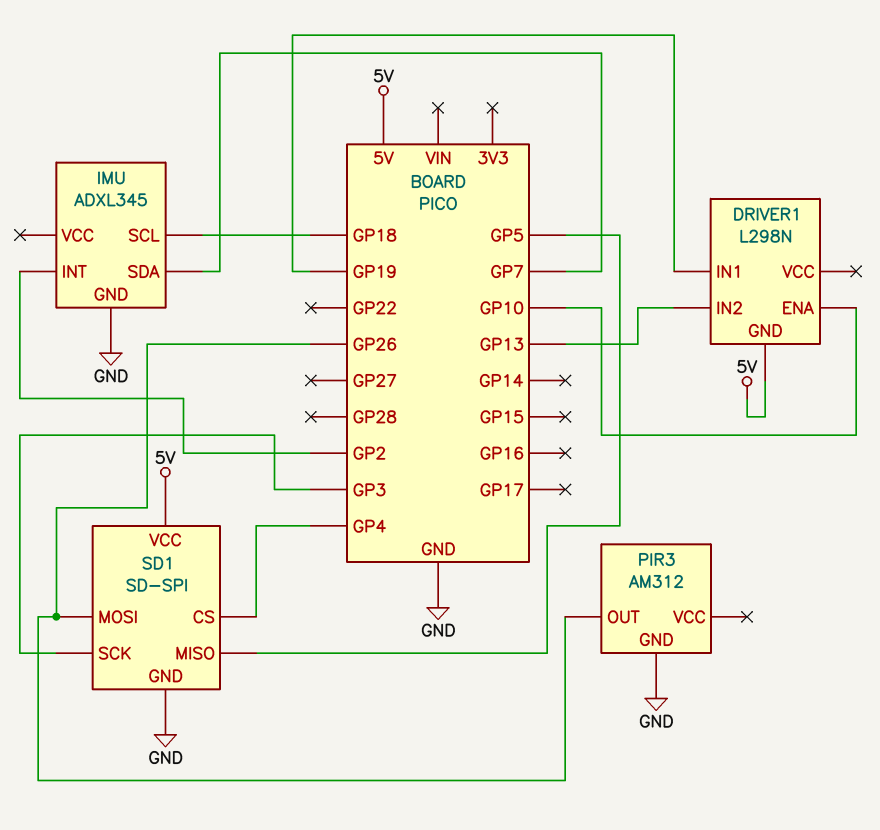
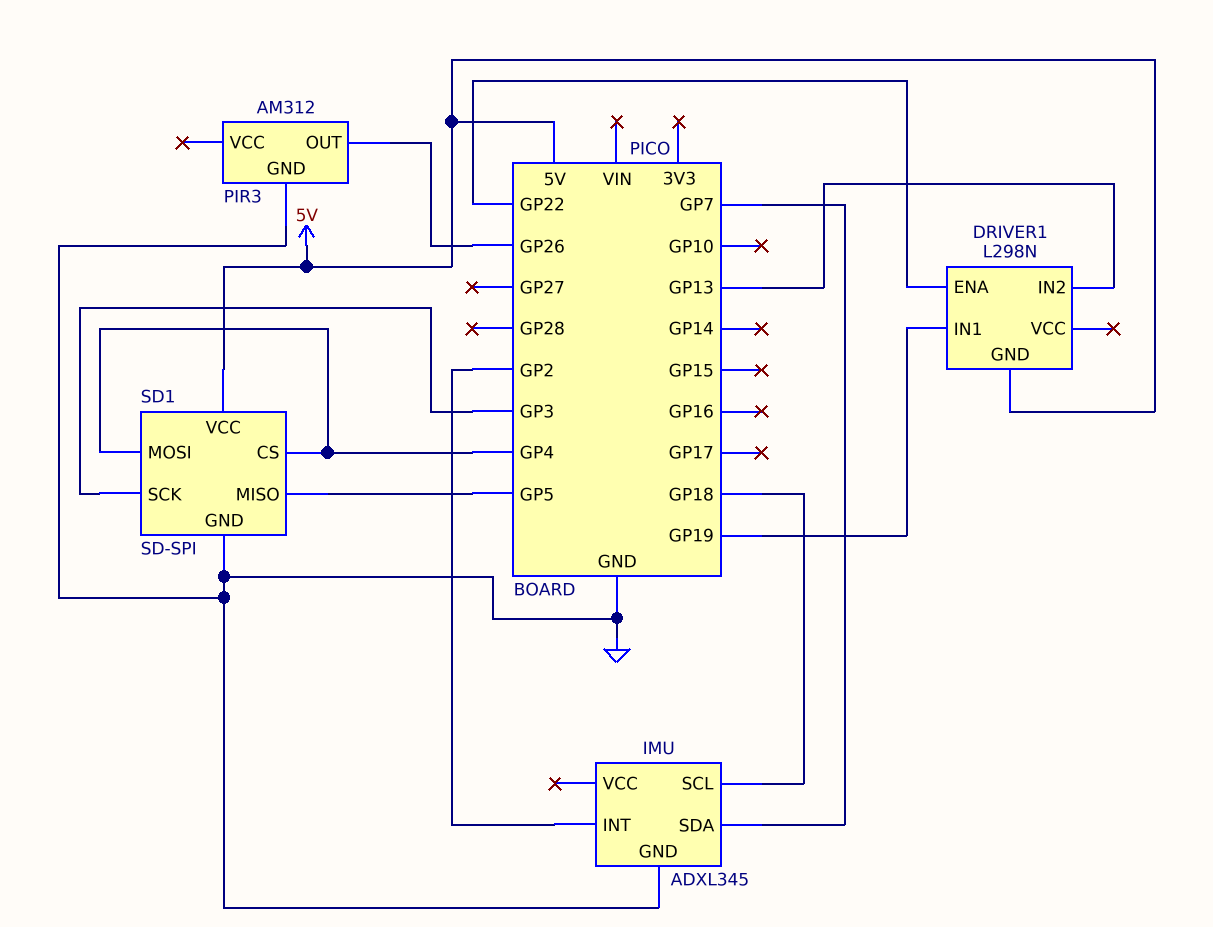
DRIVER1 pin ENA: GP10 -> GP22
SD1 pin MOSI: GP26 -> GP4

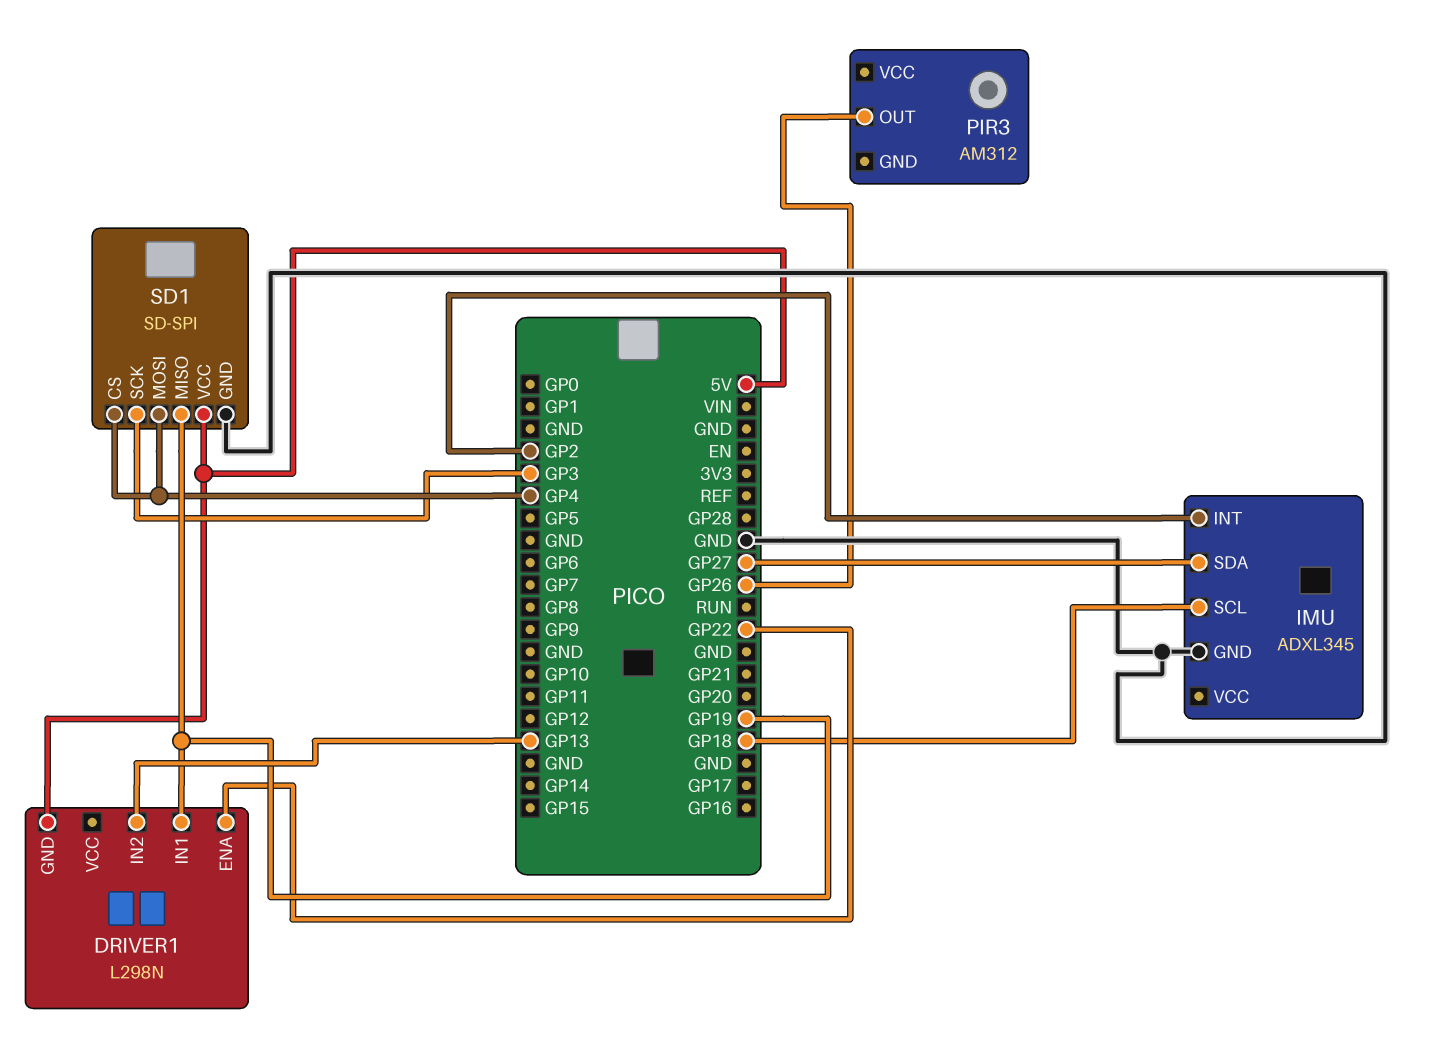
IMU pin SDA: GP7 -> GP27
PIR3 pin GND: GND -> none
SD1 pin MISO: GP5 -> GP19

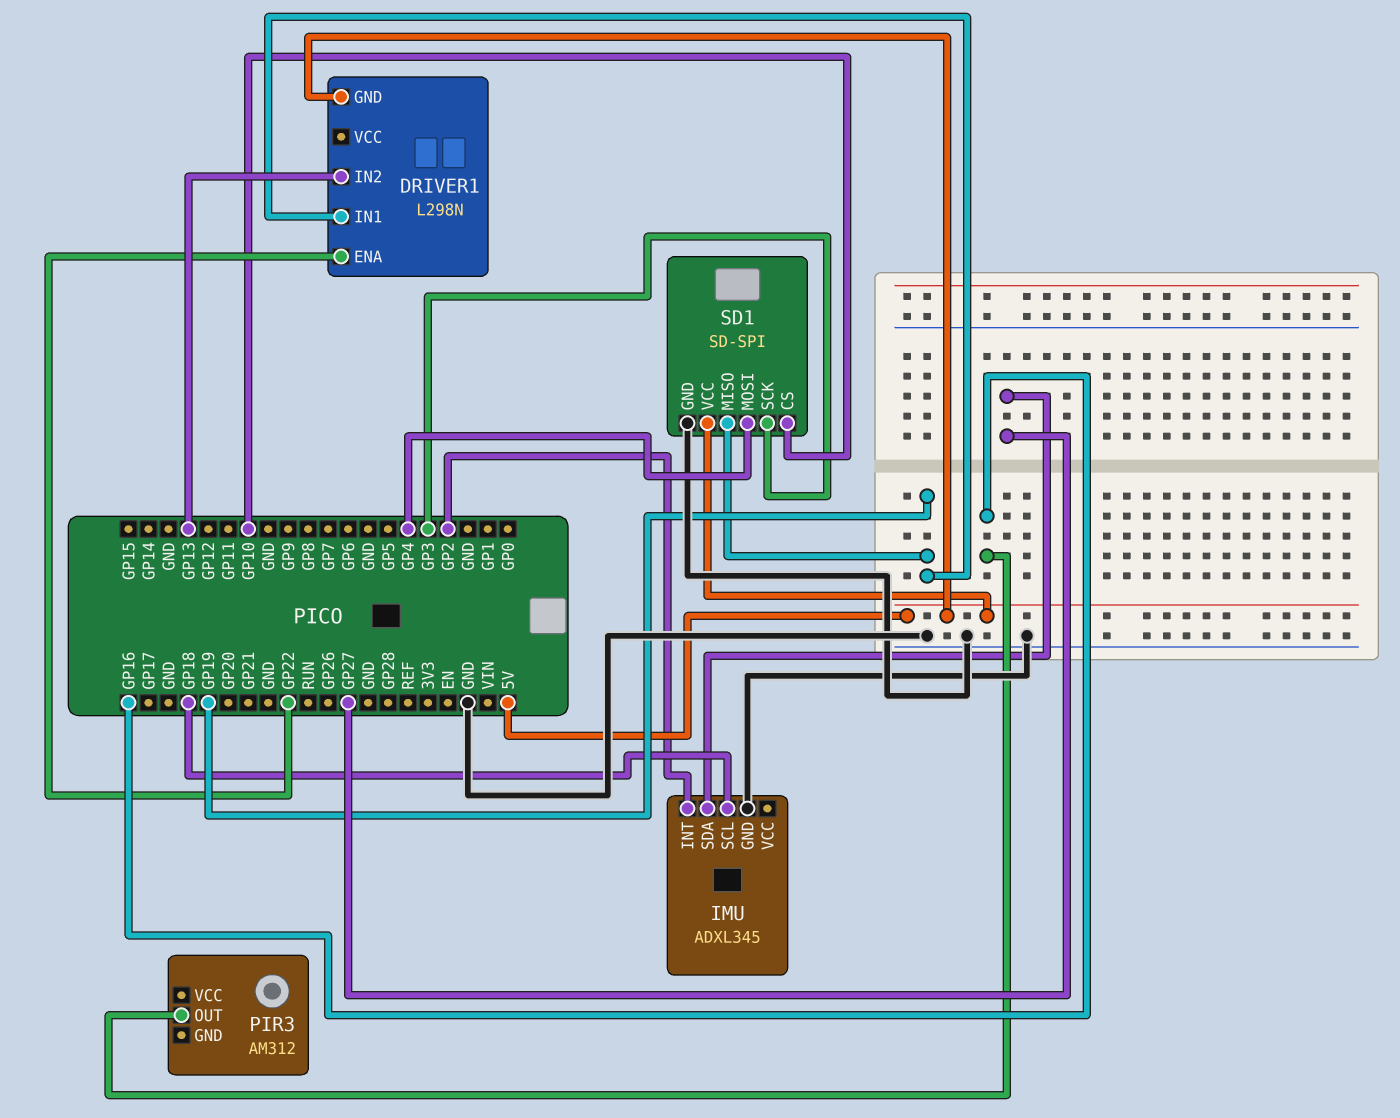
PIR3 pin OUT: GP26 -> GP16
SD1 pin CS: GP4 -> GP10

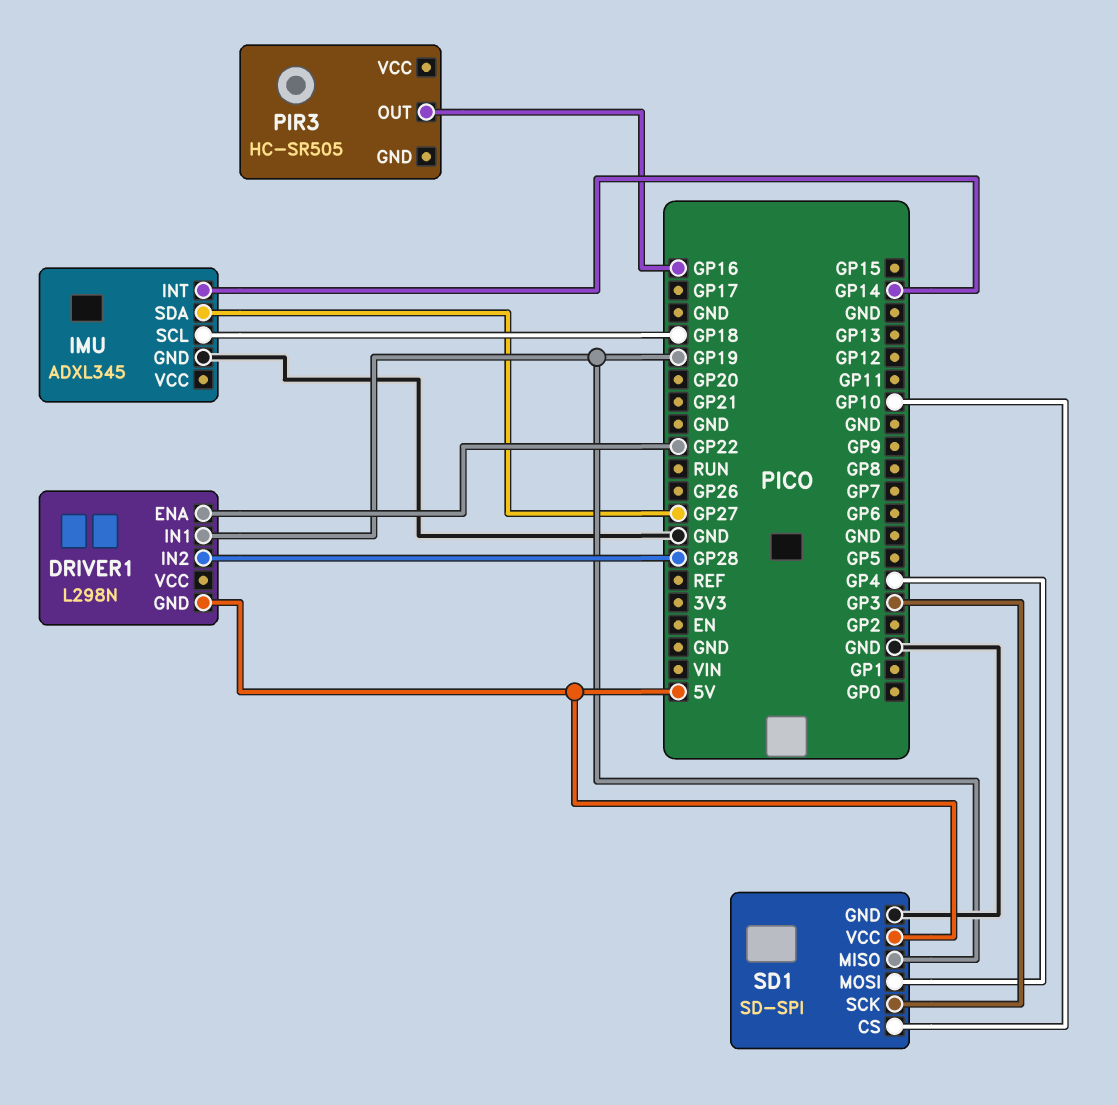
DRIVER1 pin IN2: GP13 -> GP28
IMU pin INT: GP2 -> GP14
PIR3: AM312 -> HC-SR505

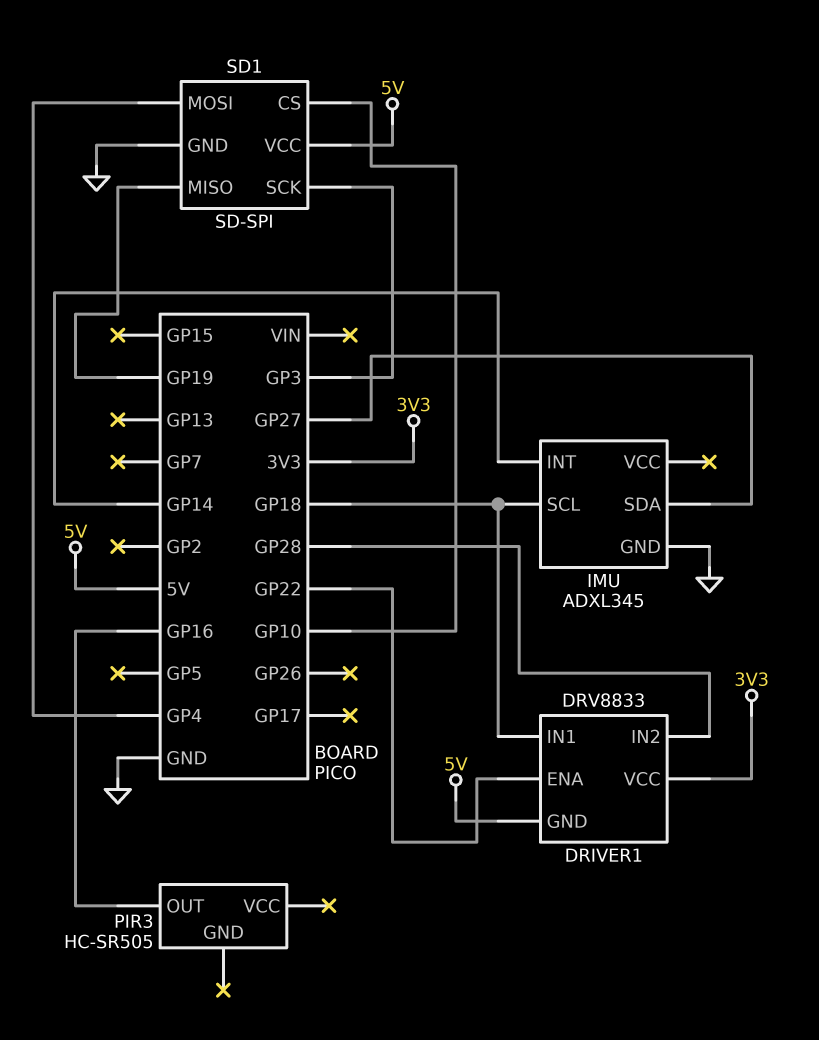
DRIVER1: L298N -> DRV8833
DRIVER1 pin IN1: GP19 -> GP18
DRIVER1 pin VCC: none -> 3V3

